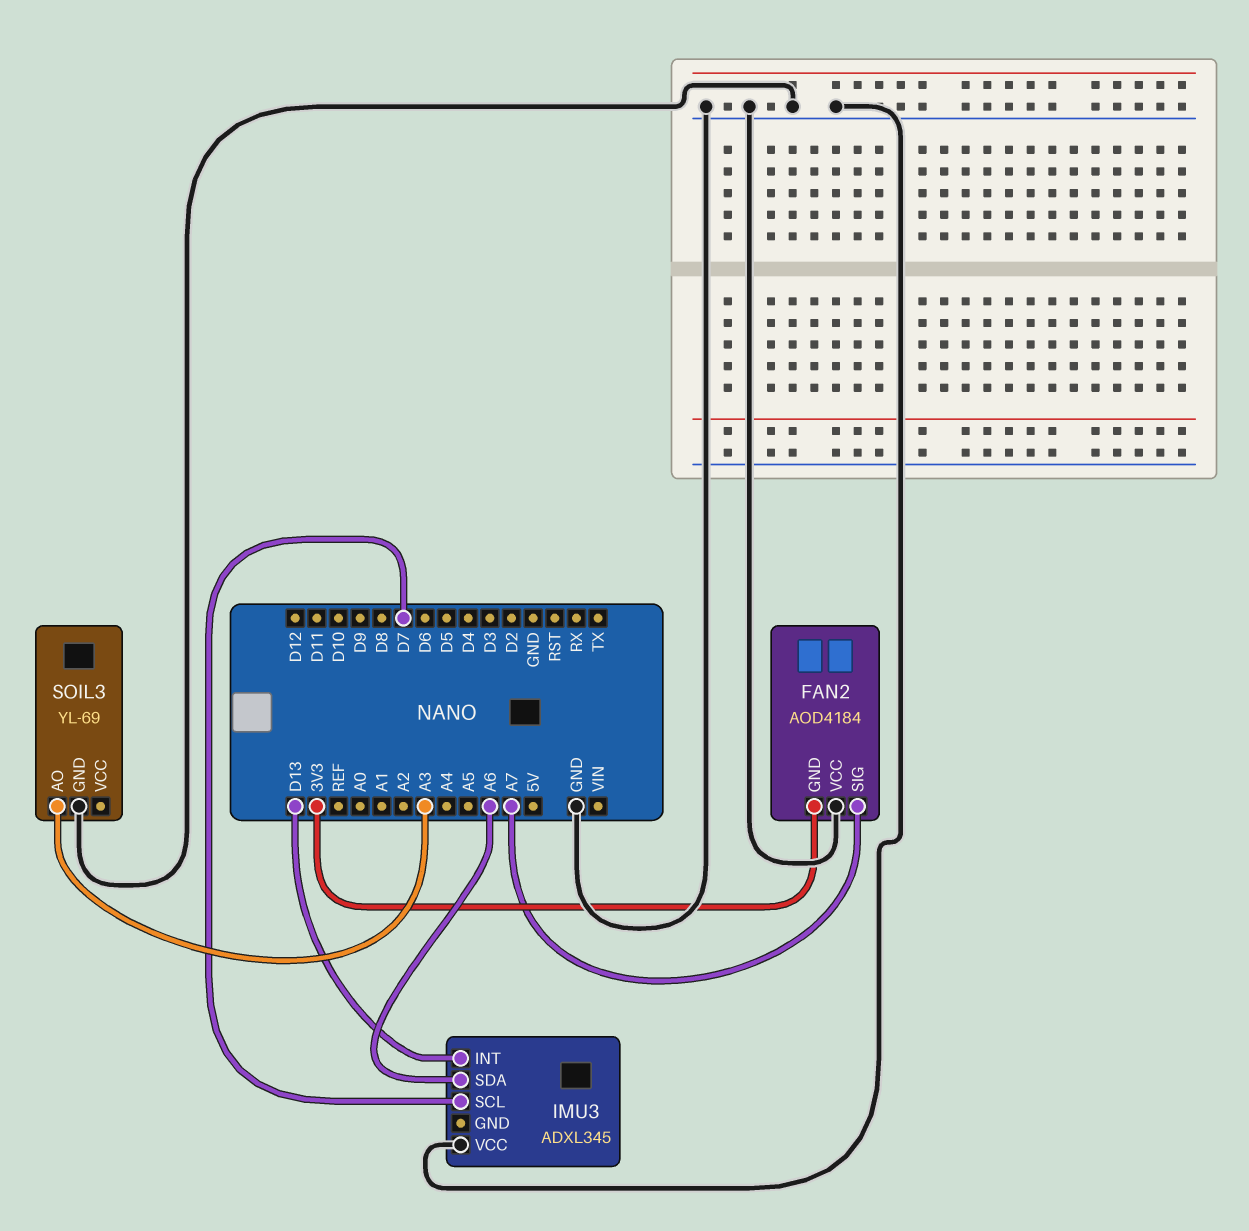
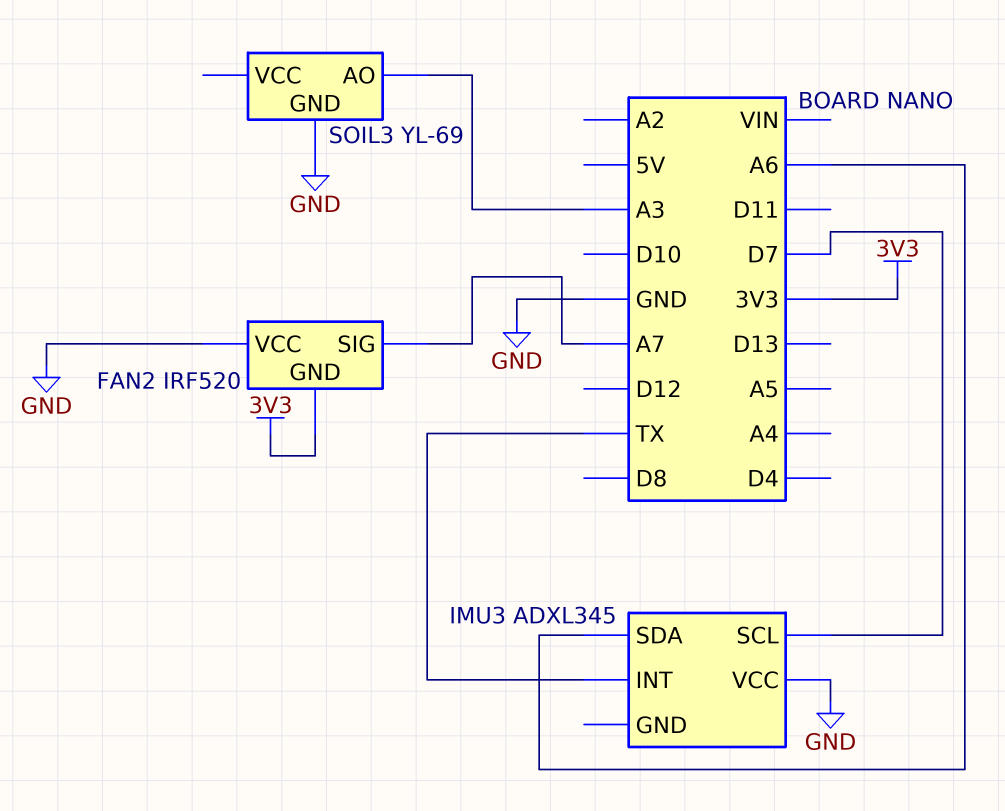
FAN2: AOD4184 -> IRF520
IMU3 pin INT: D13 -> TX

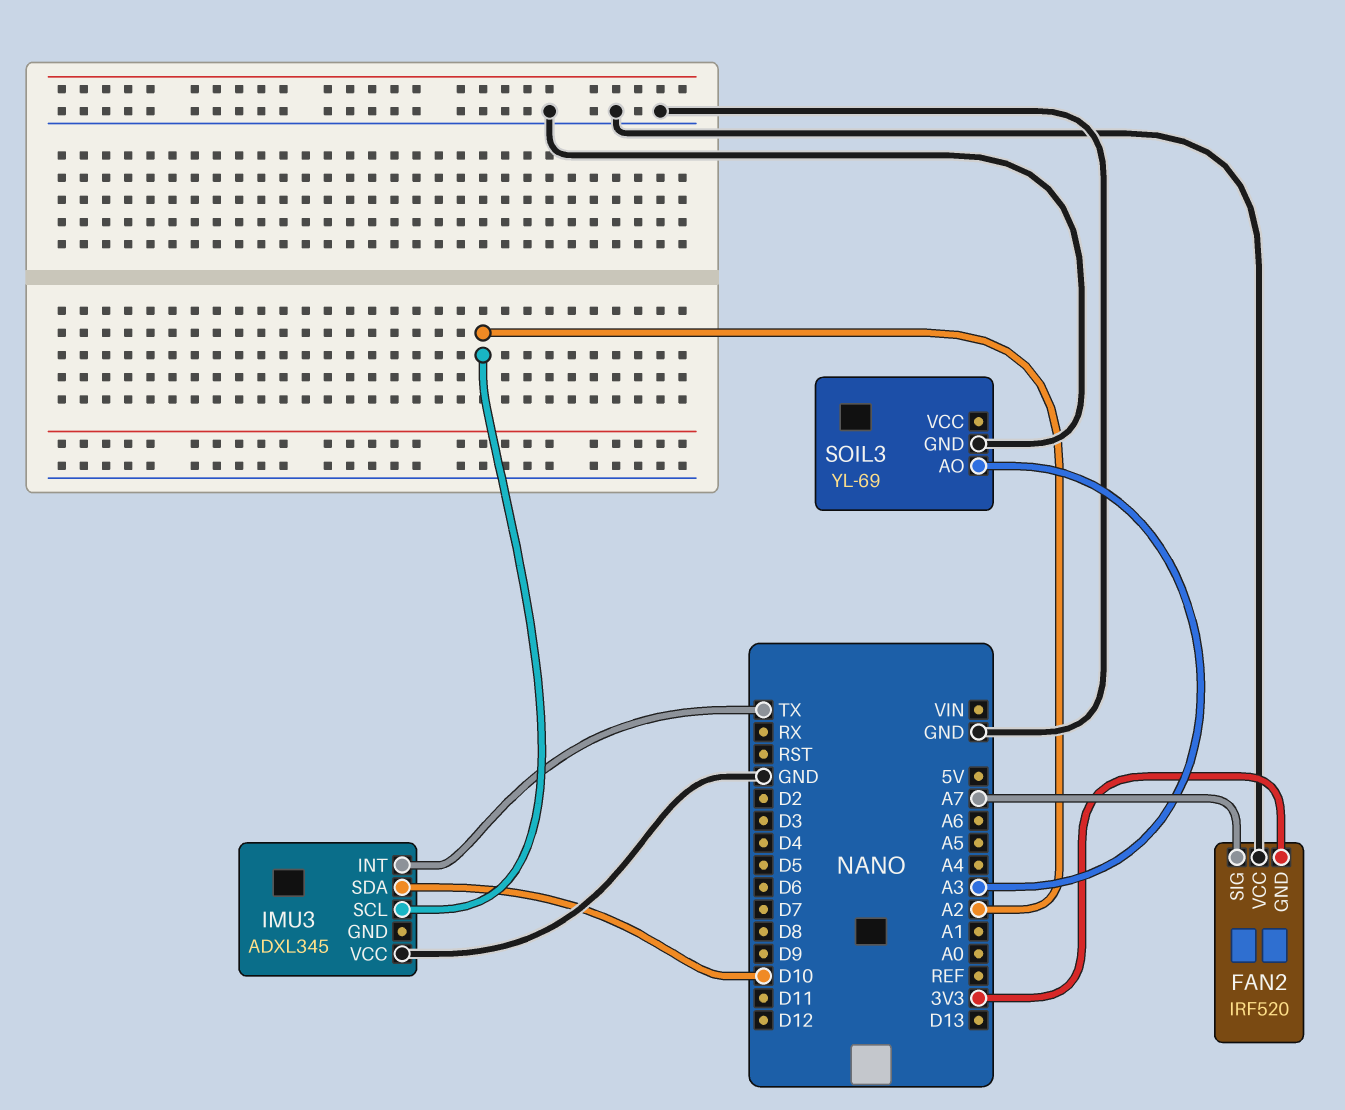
IMU3 pin SCL: D7 -> A2
IMU3 pin SDA: A6 -> D10

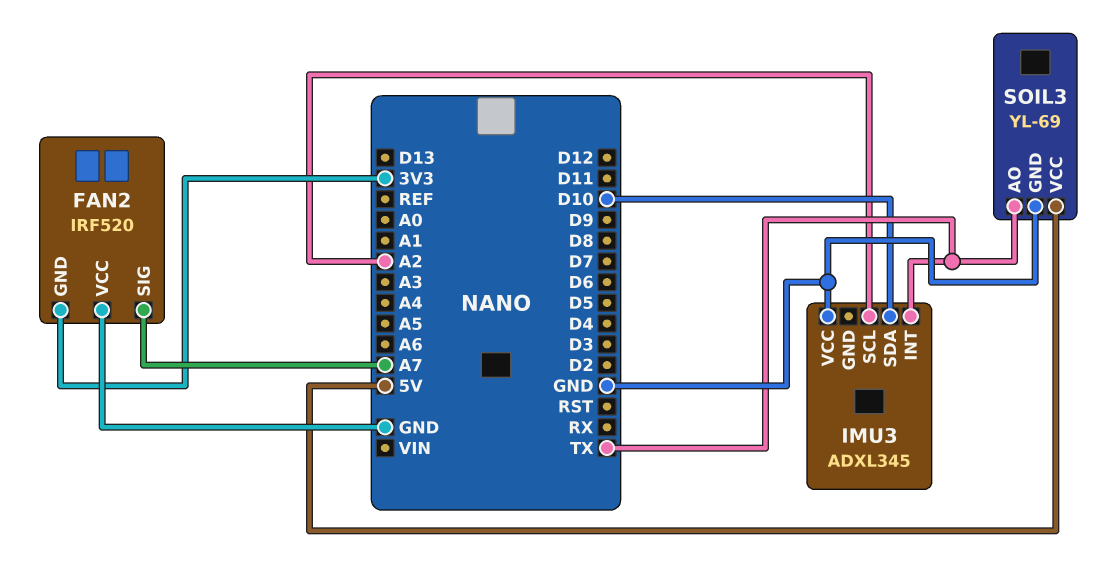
SOIL3 pin AO: A3 -> TX
SOIL3 pin VCC: none -> 5V

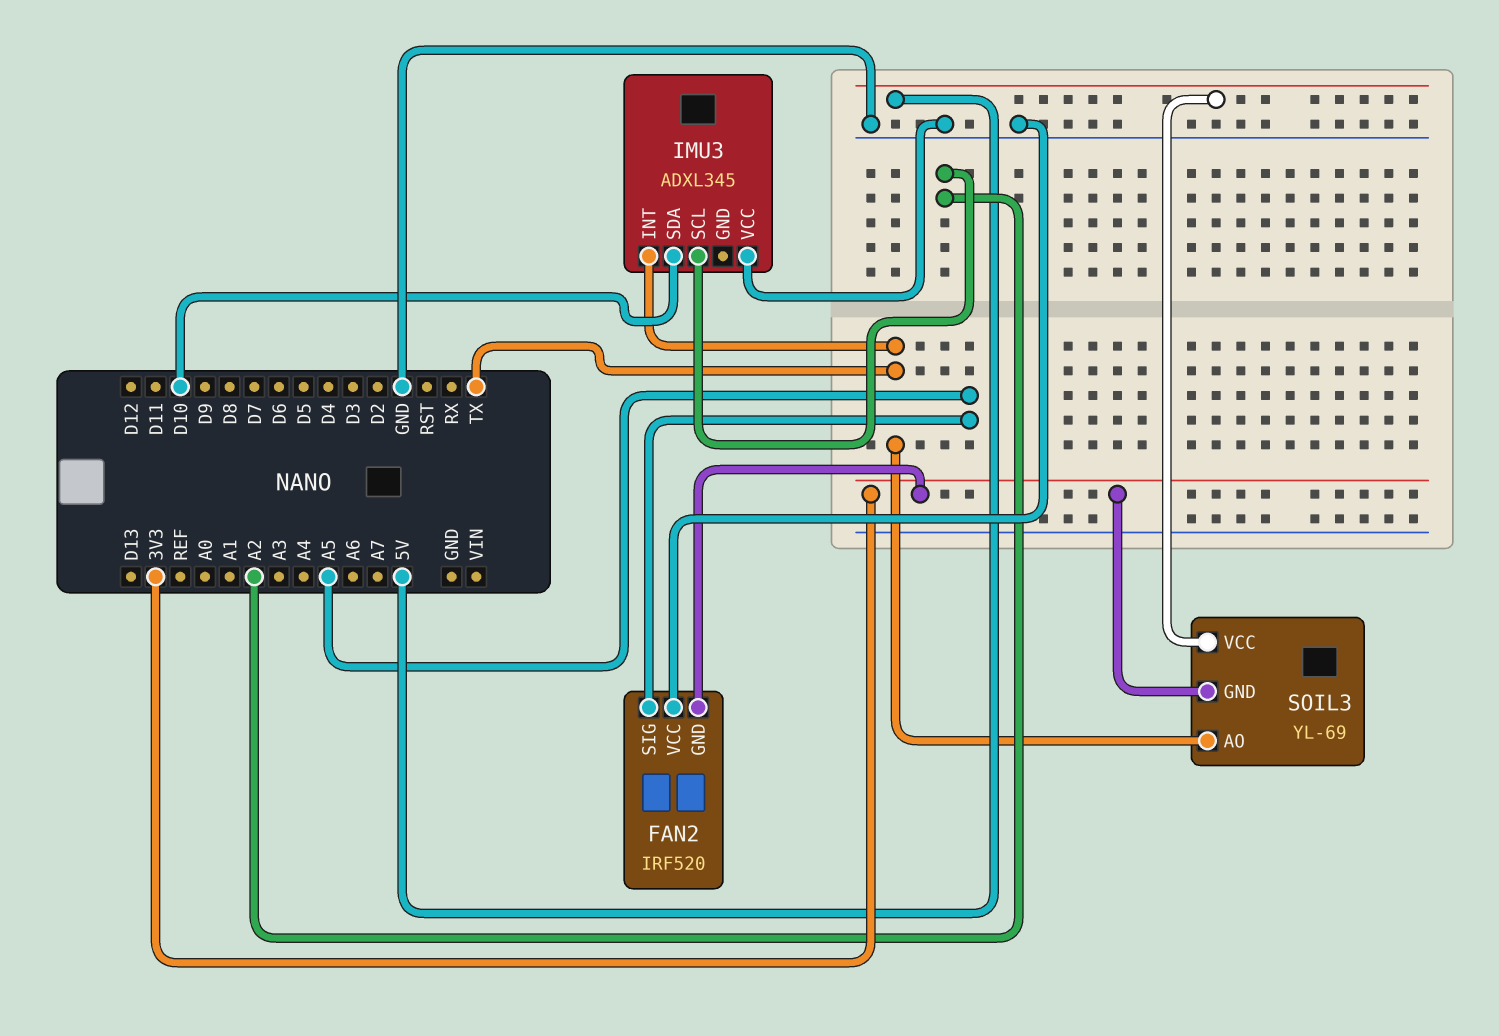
FAN2 pin SIG: A7 -> A5
SOIL3 pin GND: GND -> 3V3

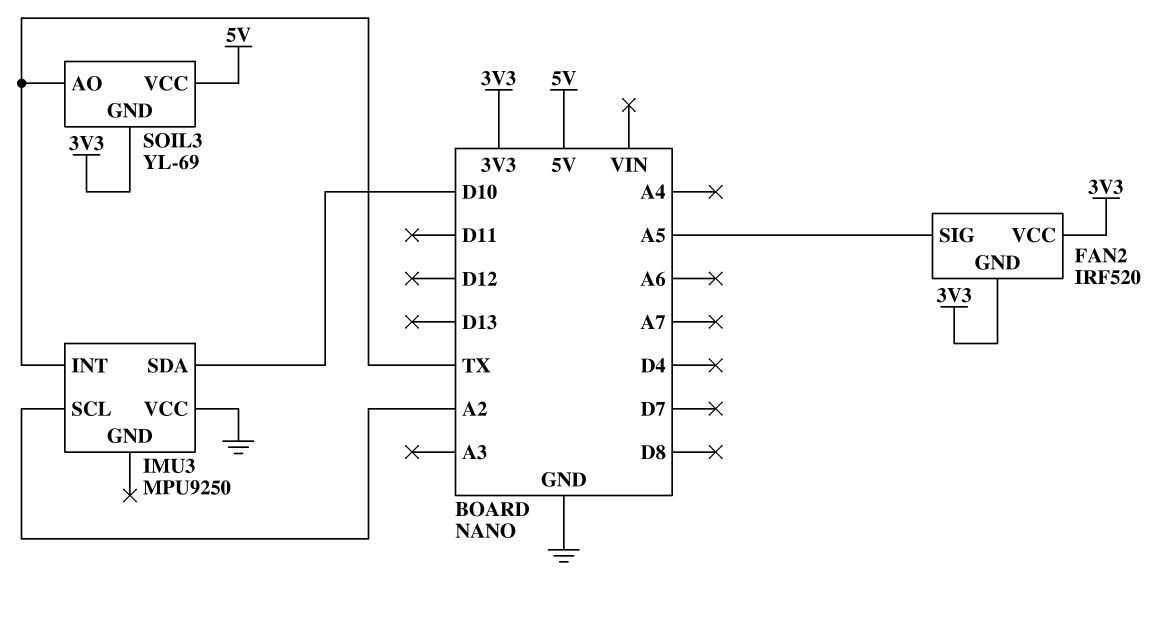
FAN2 pin VCC: GND -> 3V3
IMU3: ADXL345 -> MPU9250

